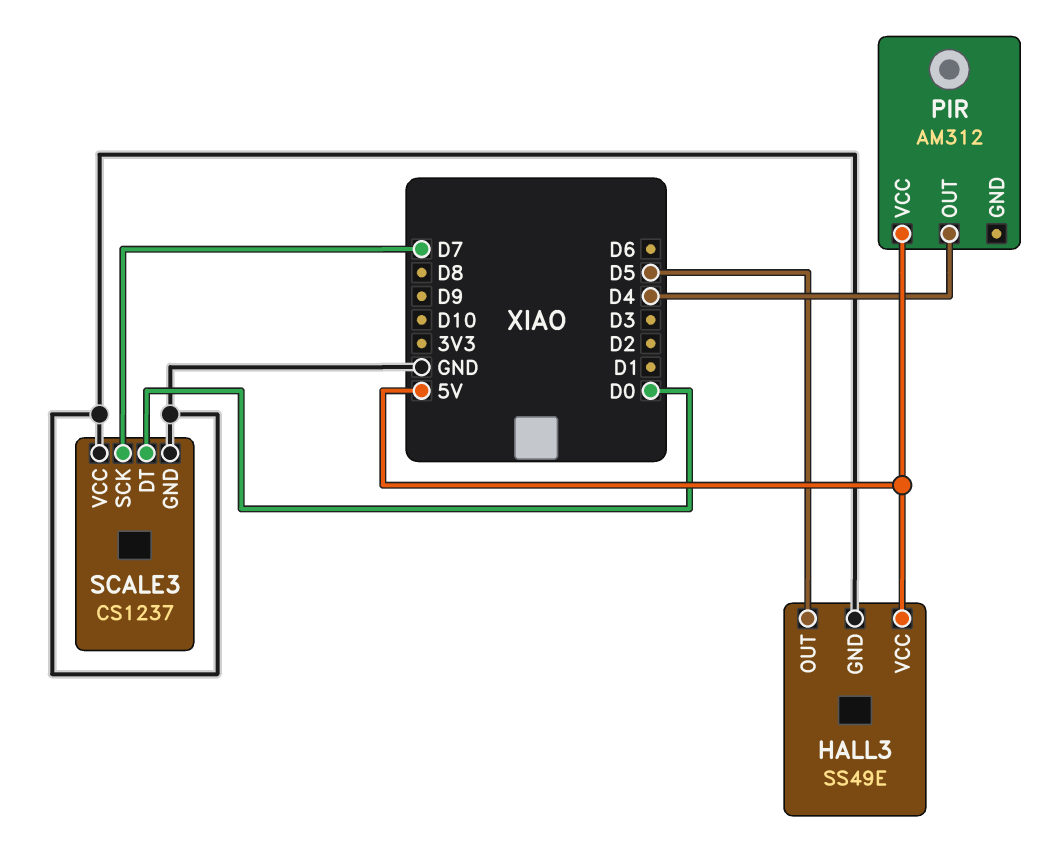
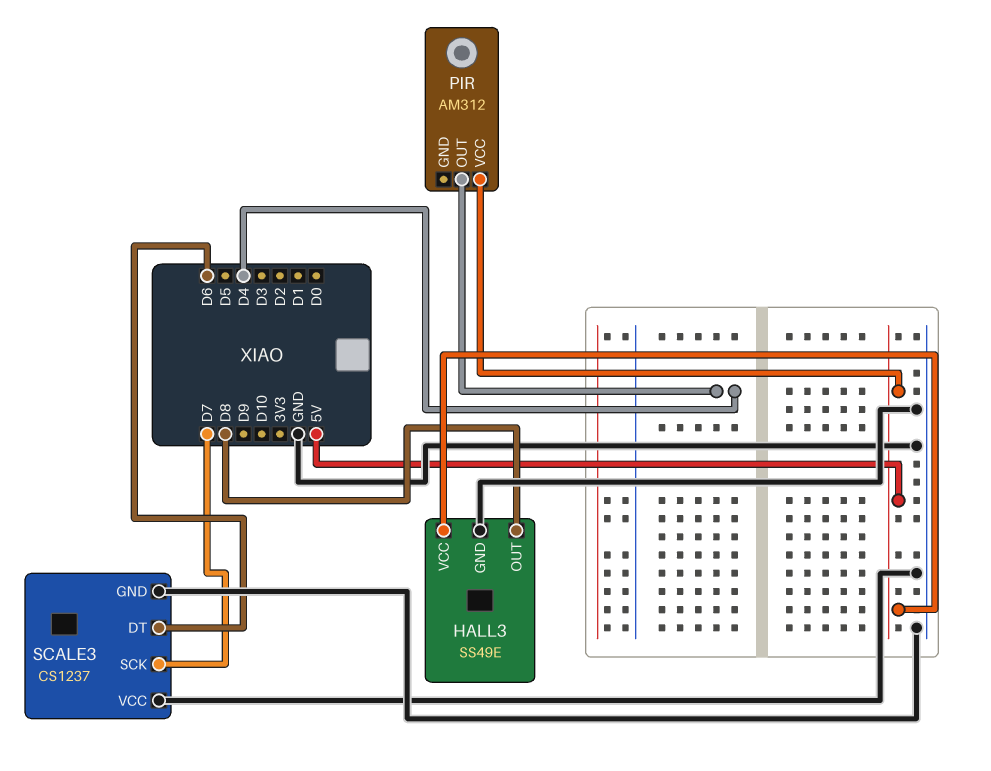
HALL3 pin OUT: D5 -> D8
SCALE3 pin DT: D0 -> D6

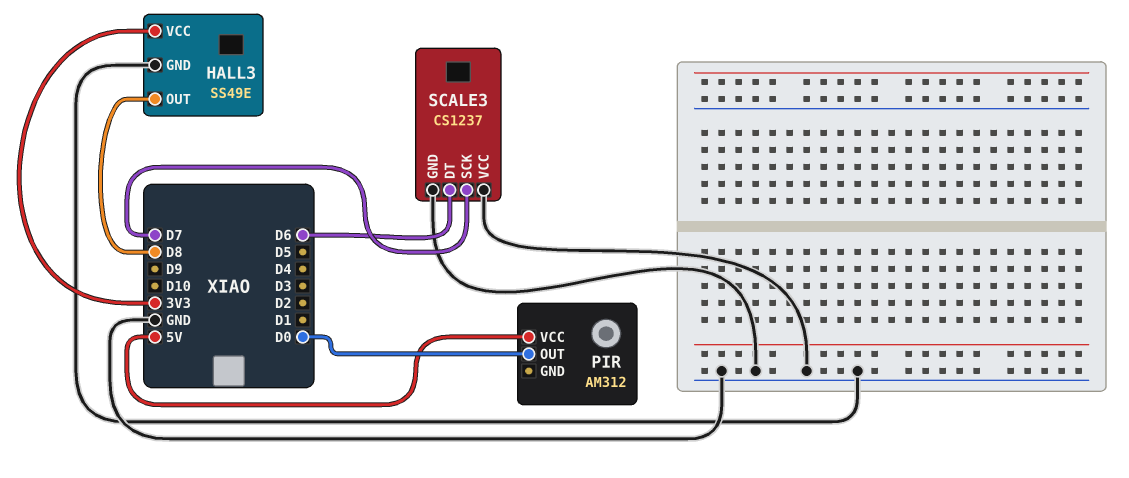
HALL3 pin VCC: 5V -> 3V3
PIR pin OUT: D4 -> D0

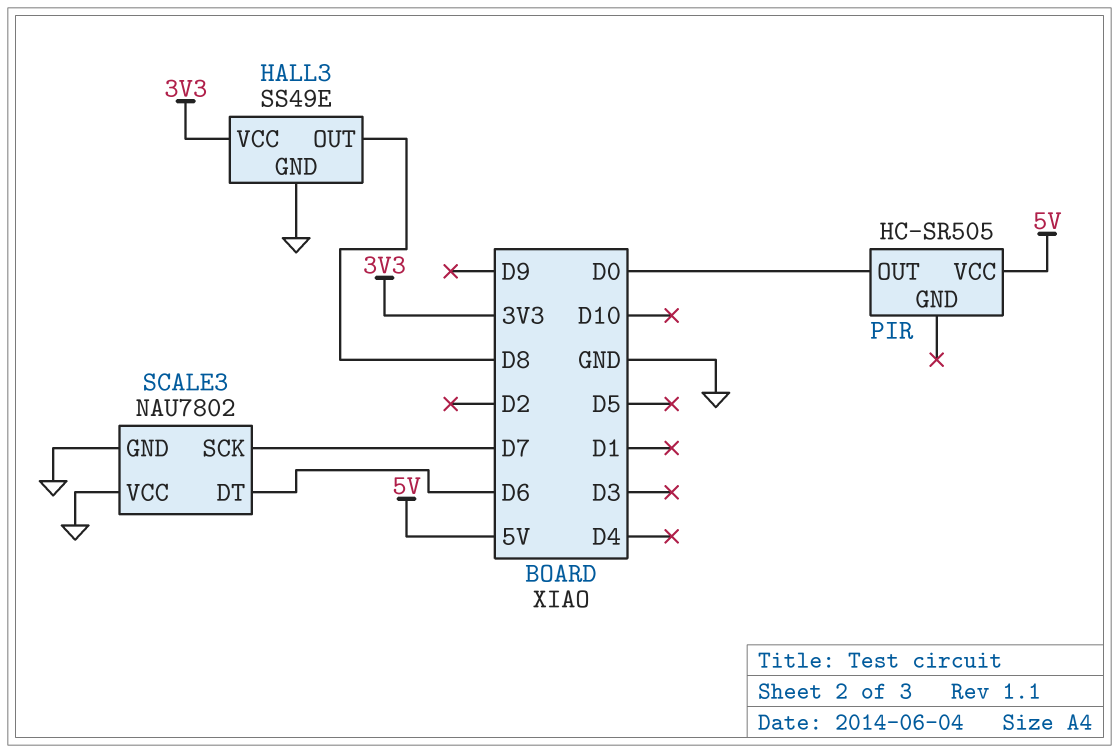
PIR: AM312 -> HC-SR505
SCALE3: CS1237 -> NAU7802

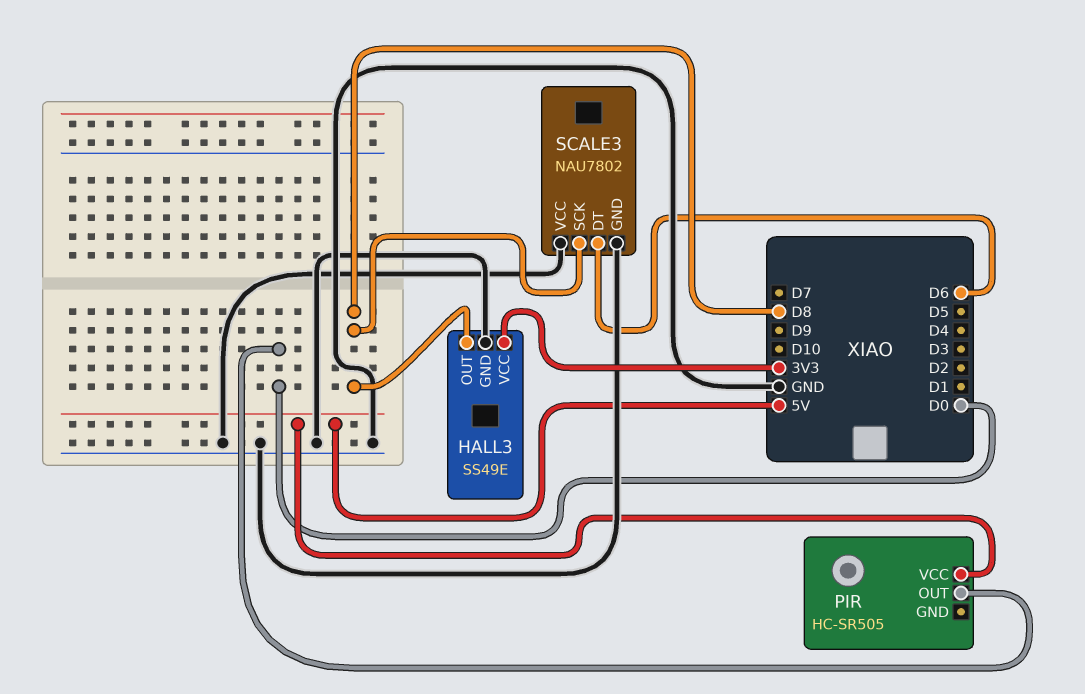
SCALE3 pin SCK: D7 -> D8

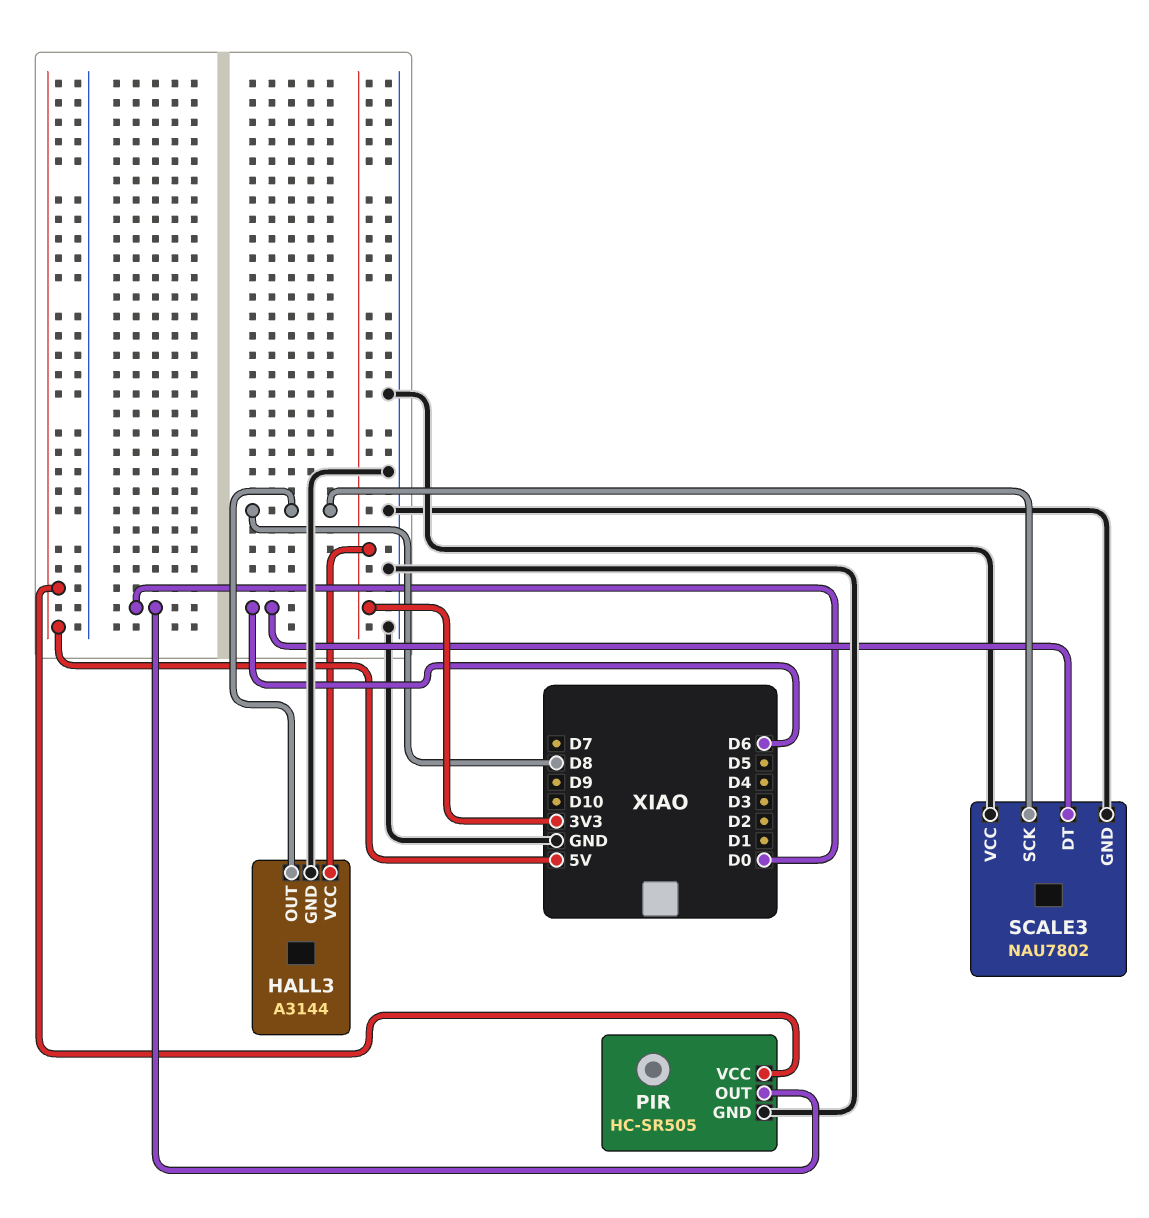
HALL3: SS49E -> A3144
PIR pin GND: none -> GND

